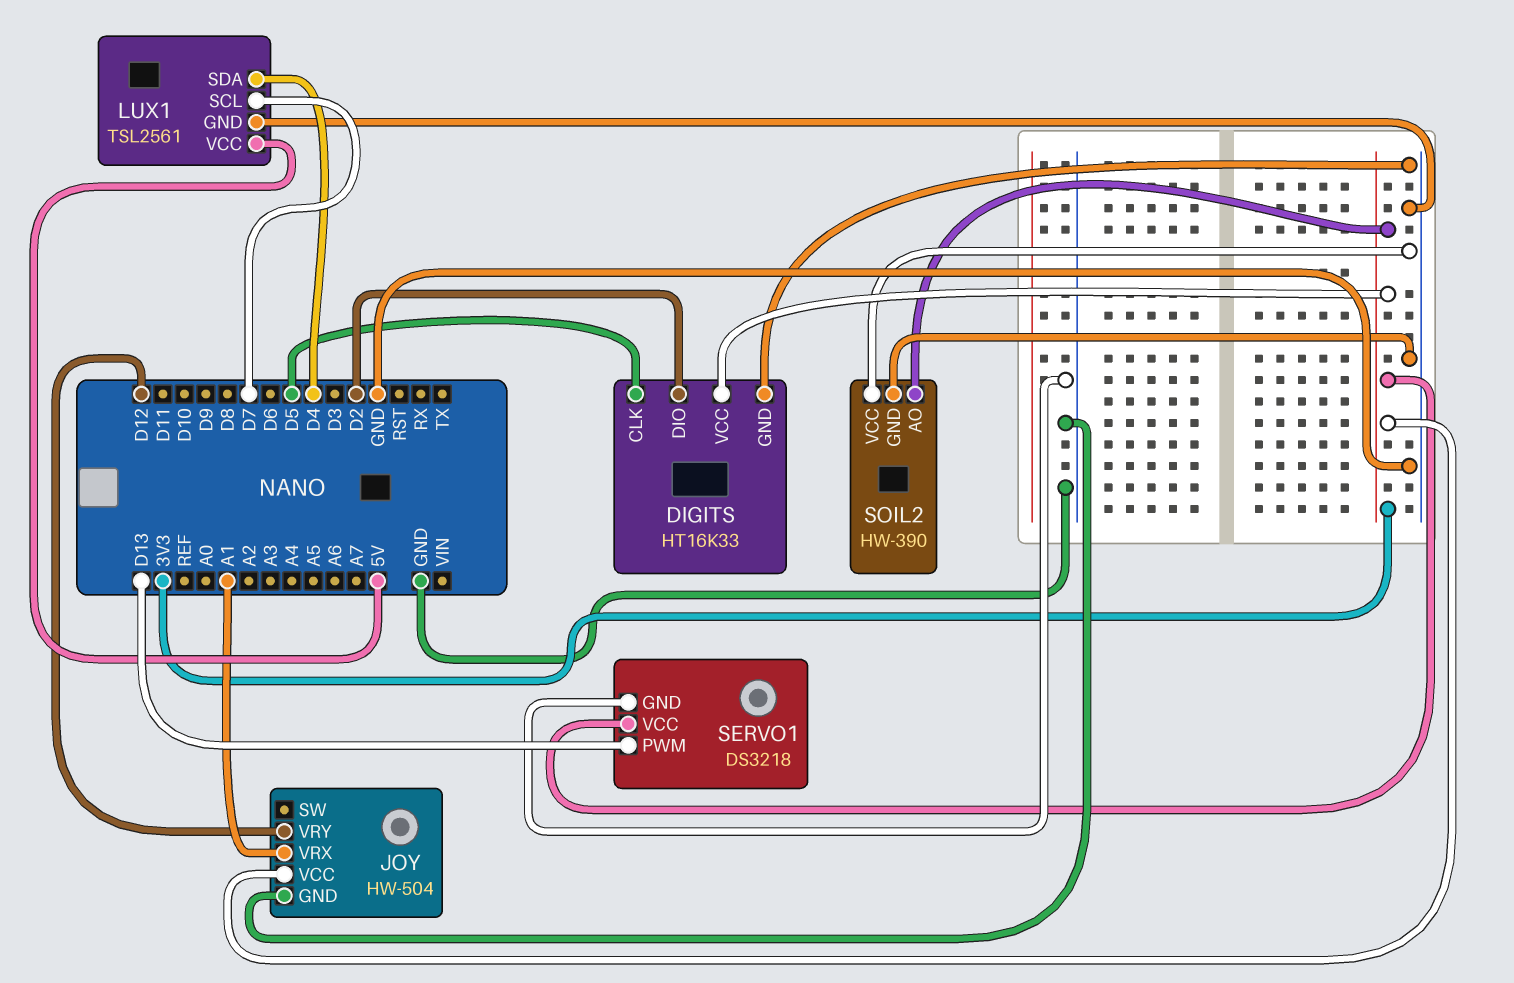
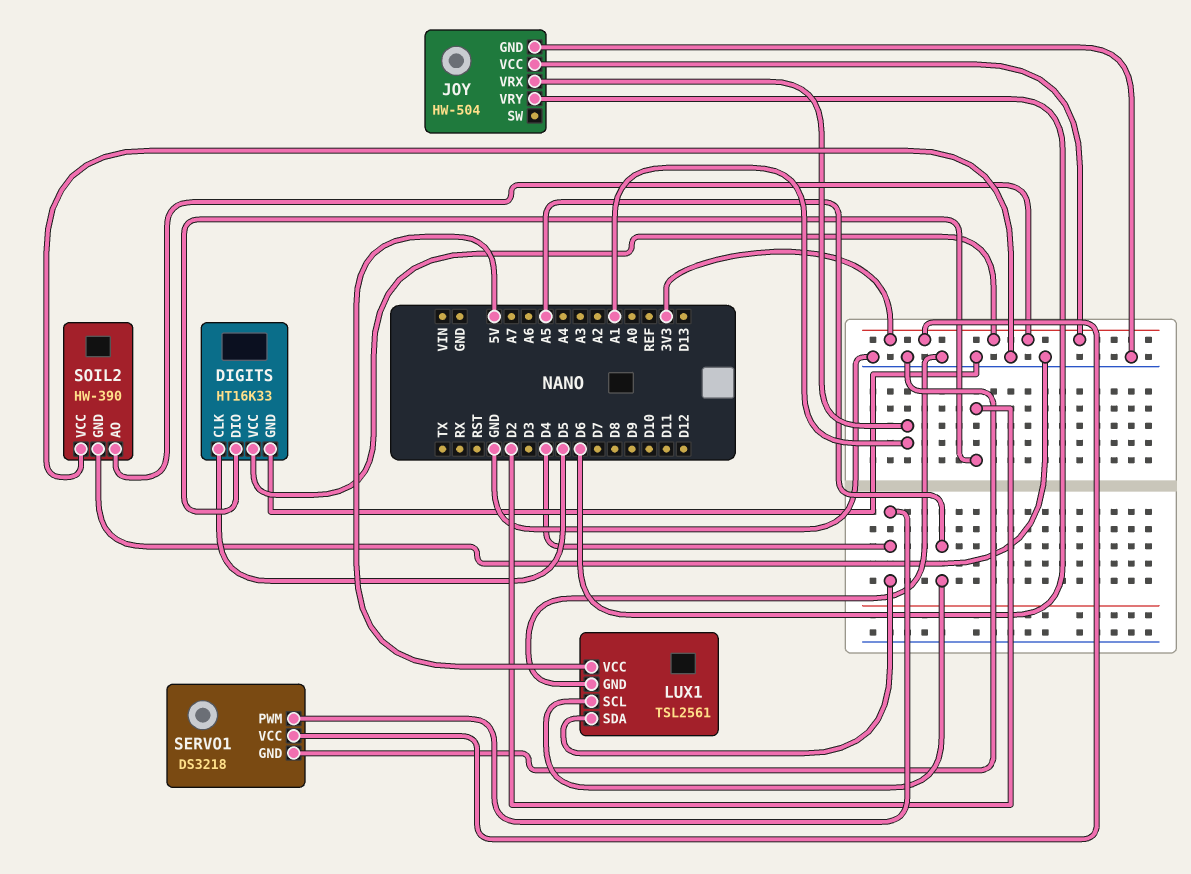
JOY pin VRY: D12 -> D6
LUX1 pin SCL: D7 -> A5
SERVO1 pin PWM: D13 -> D4

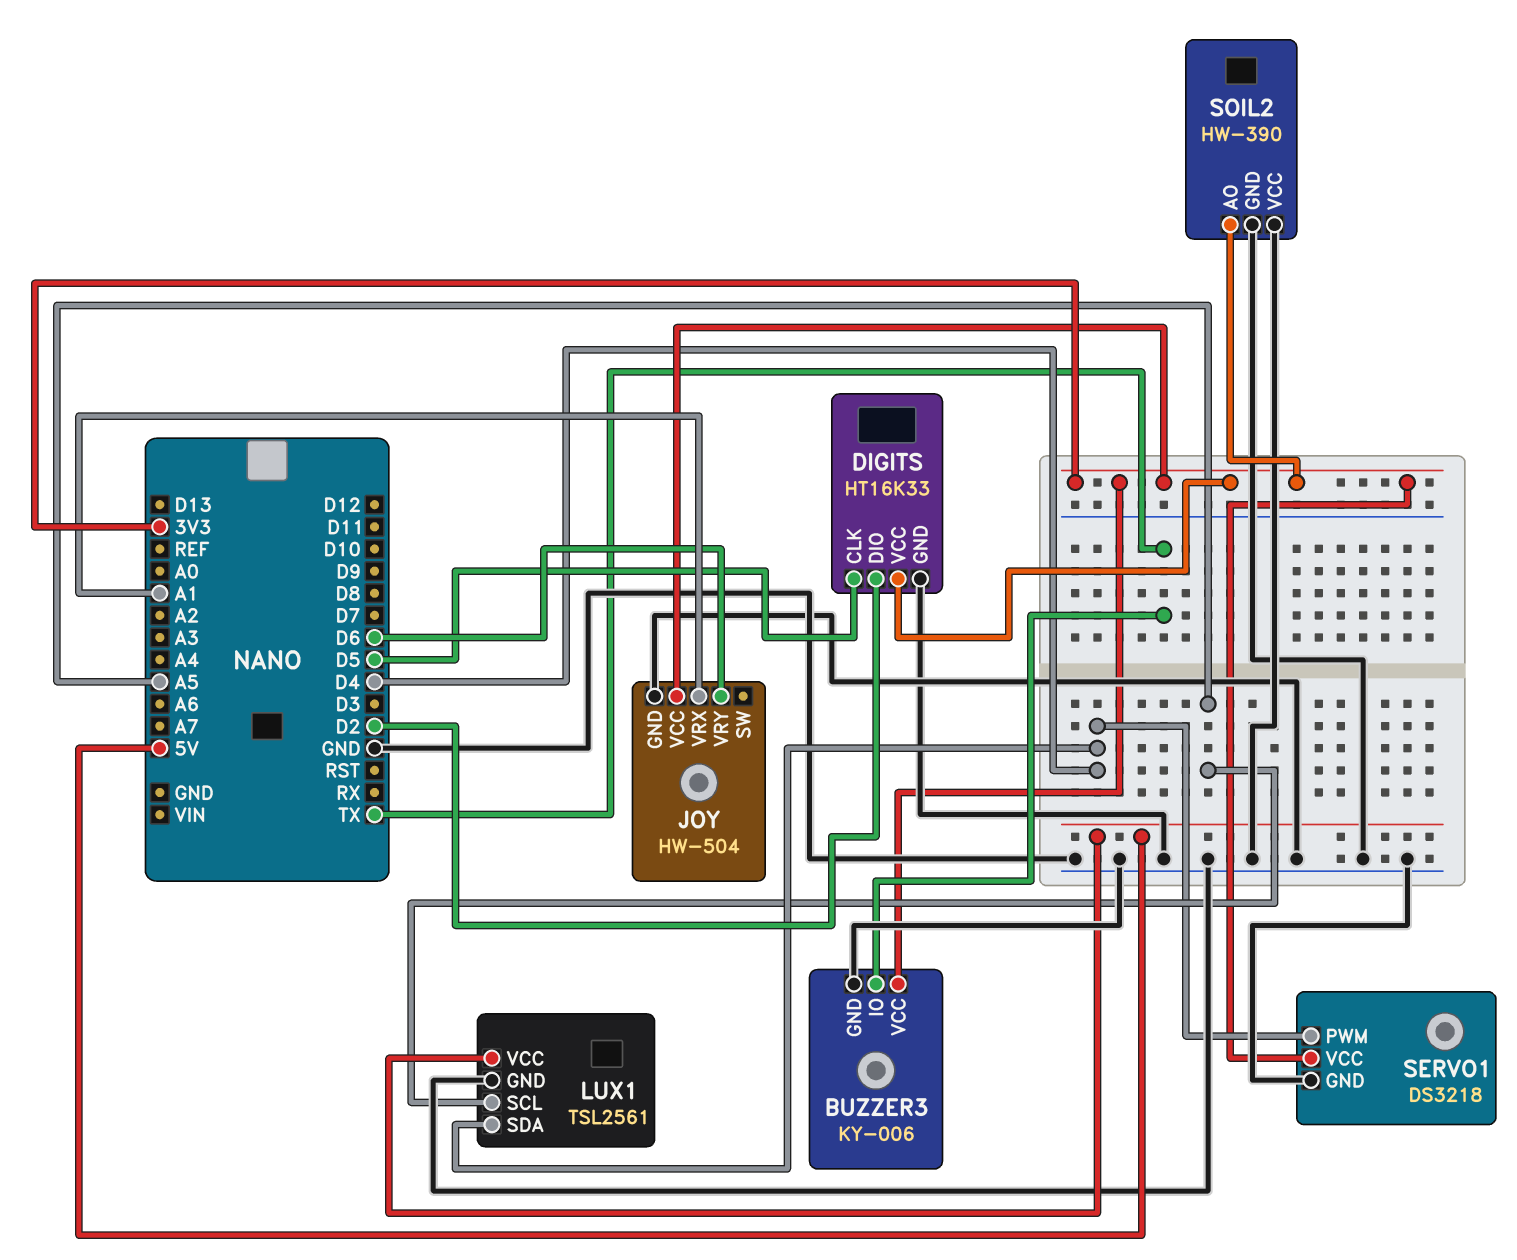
BUZZER3: none -> KY-006
BUZZER3 pin GND: none -> GND
BUZZER3 pin IO: none -> TX
BUZZER3 pin VCC: none -> 3V3

